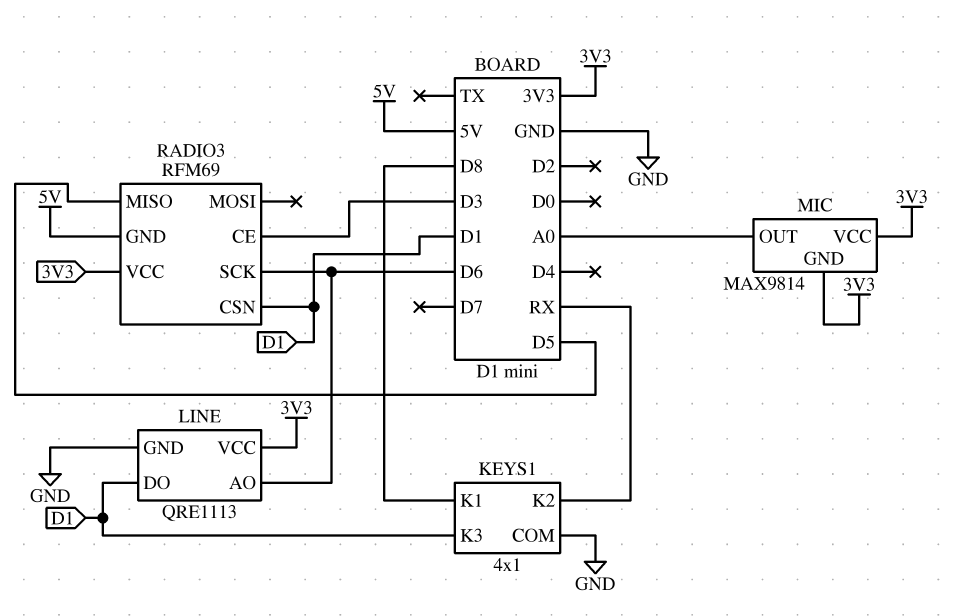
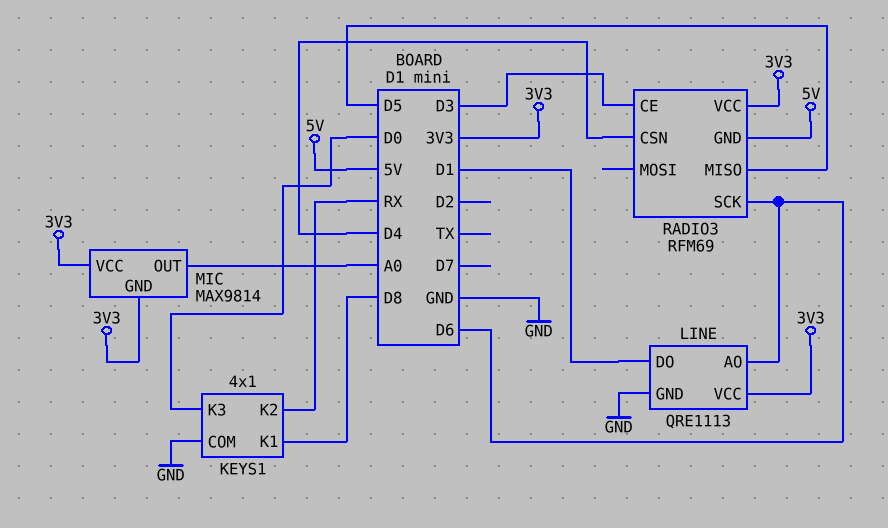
KEYS1 pin K3: D1 -> D0
RADIO3 pin CSN: D1 -> D4

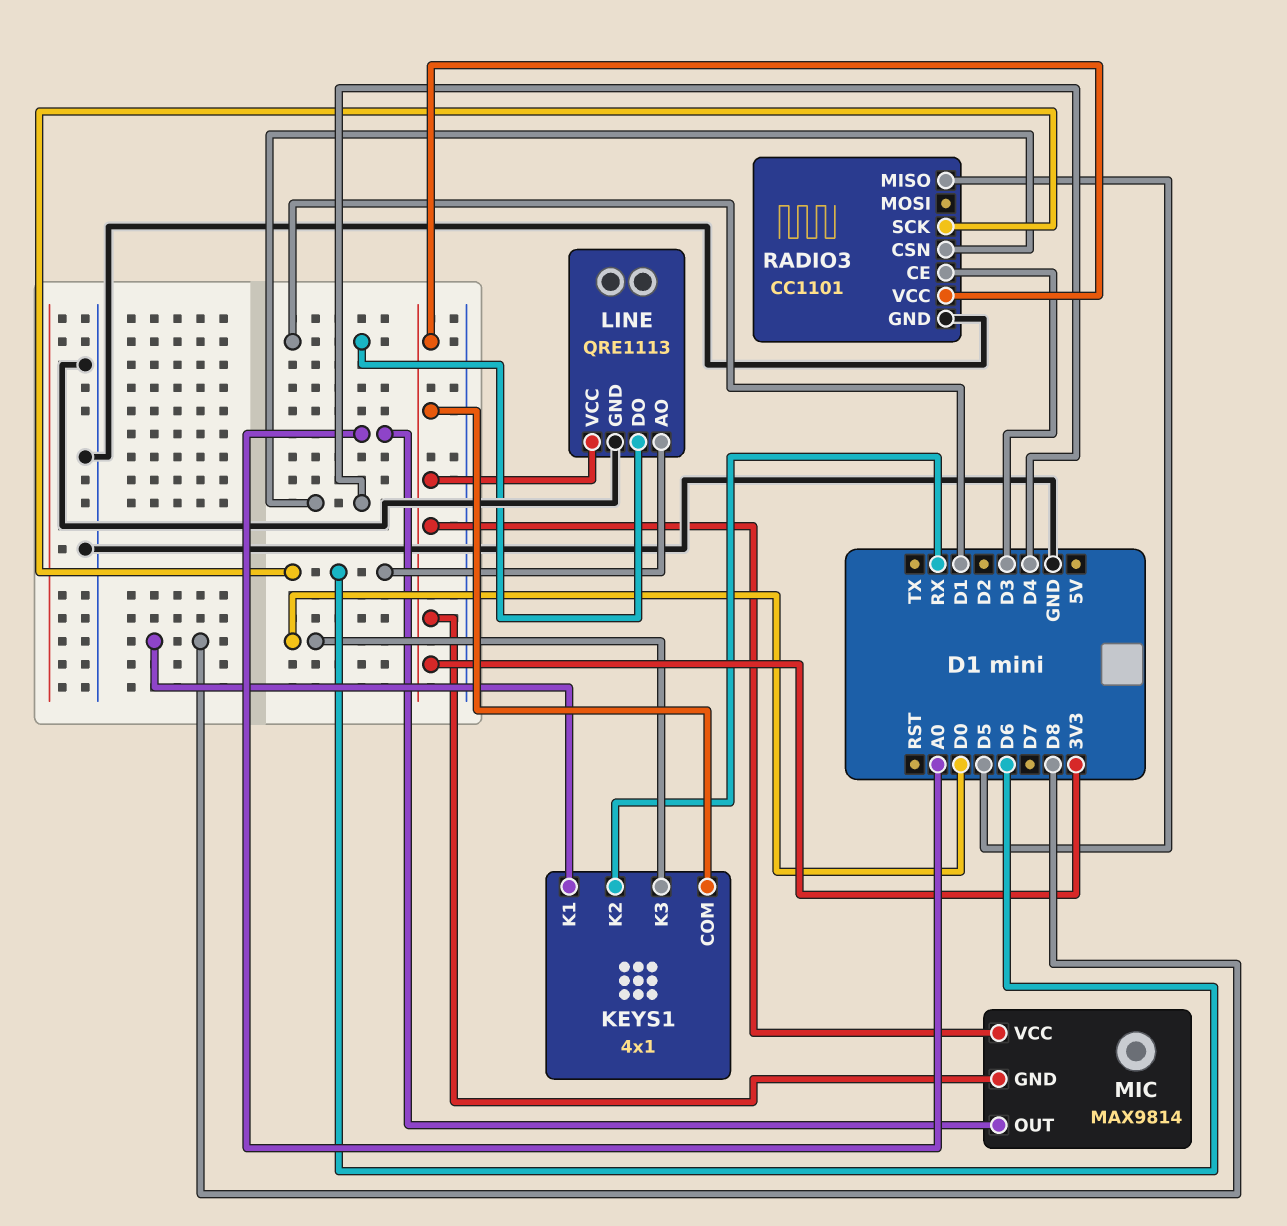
KEYS1 pin COM: GND -> 3V3
RADIO3: RFM69 -> CC1101
RADIO3 pin GND: 5V -> GND

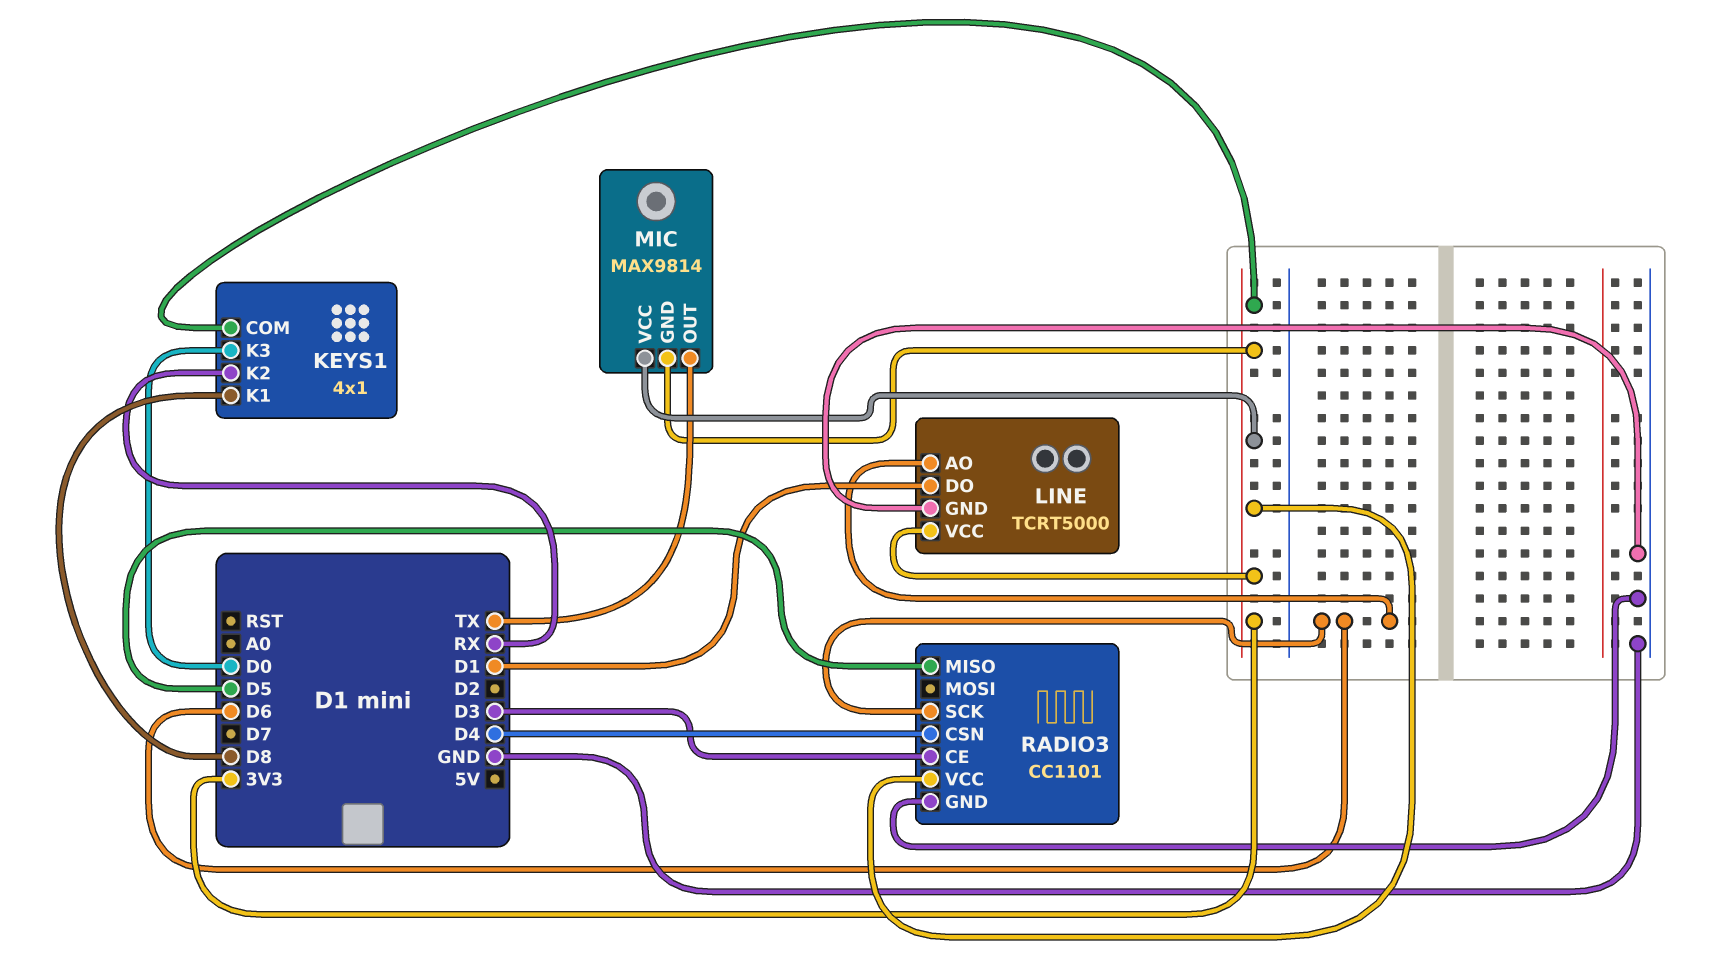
LINE: QRE1113 -> TCRT5000
MIC pin OUT: A0 -> TX

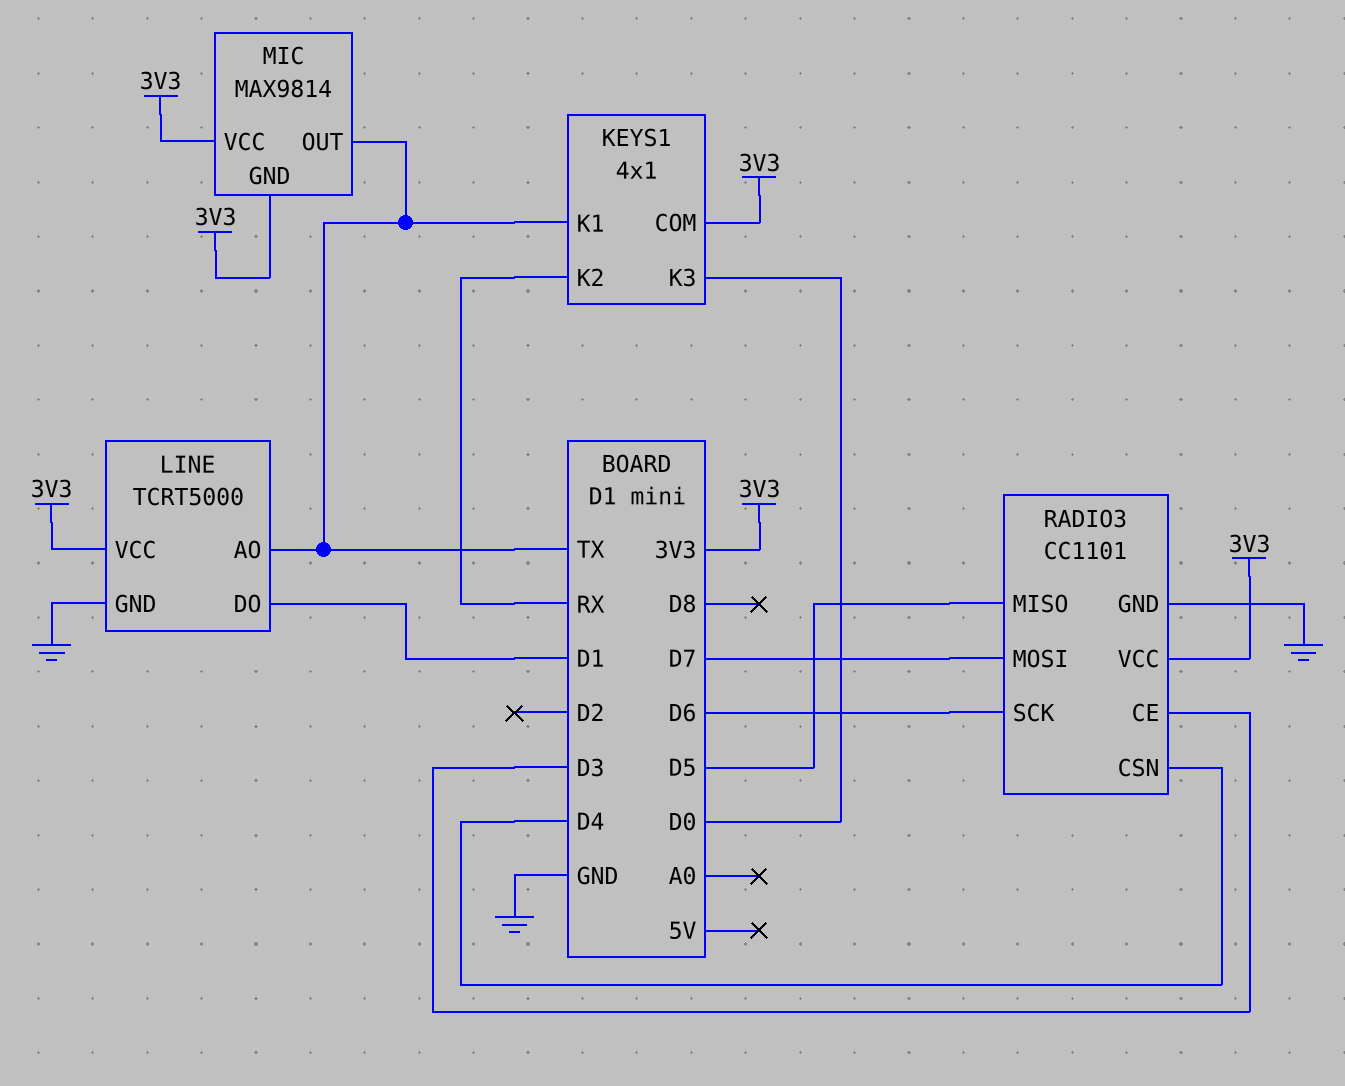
KEYS1 pin K1: D8 -> TX
LINE pin AO: D6 -> TX
RADIO3 pin MOSI: none -> D7

